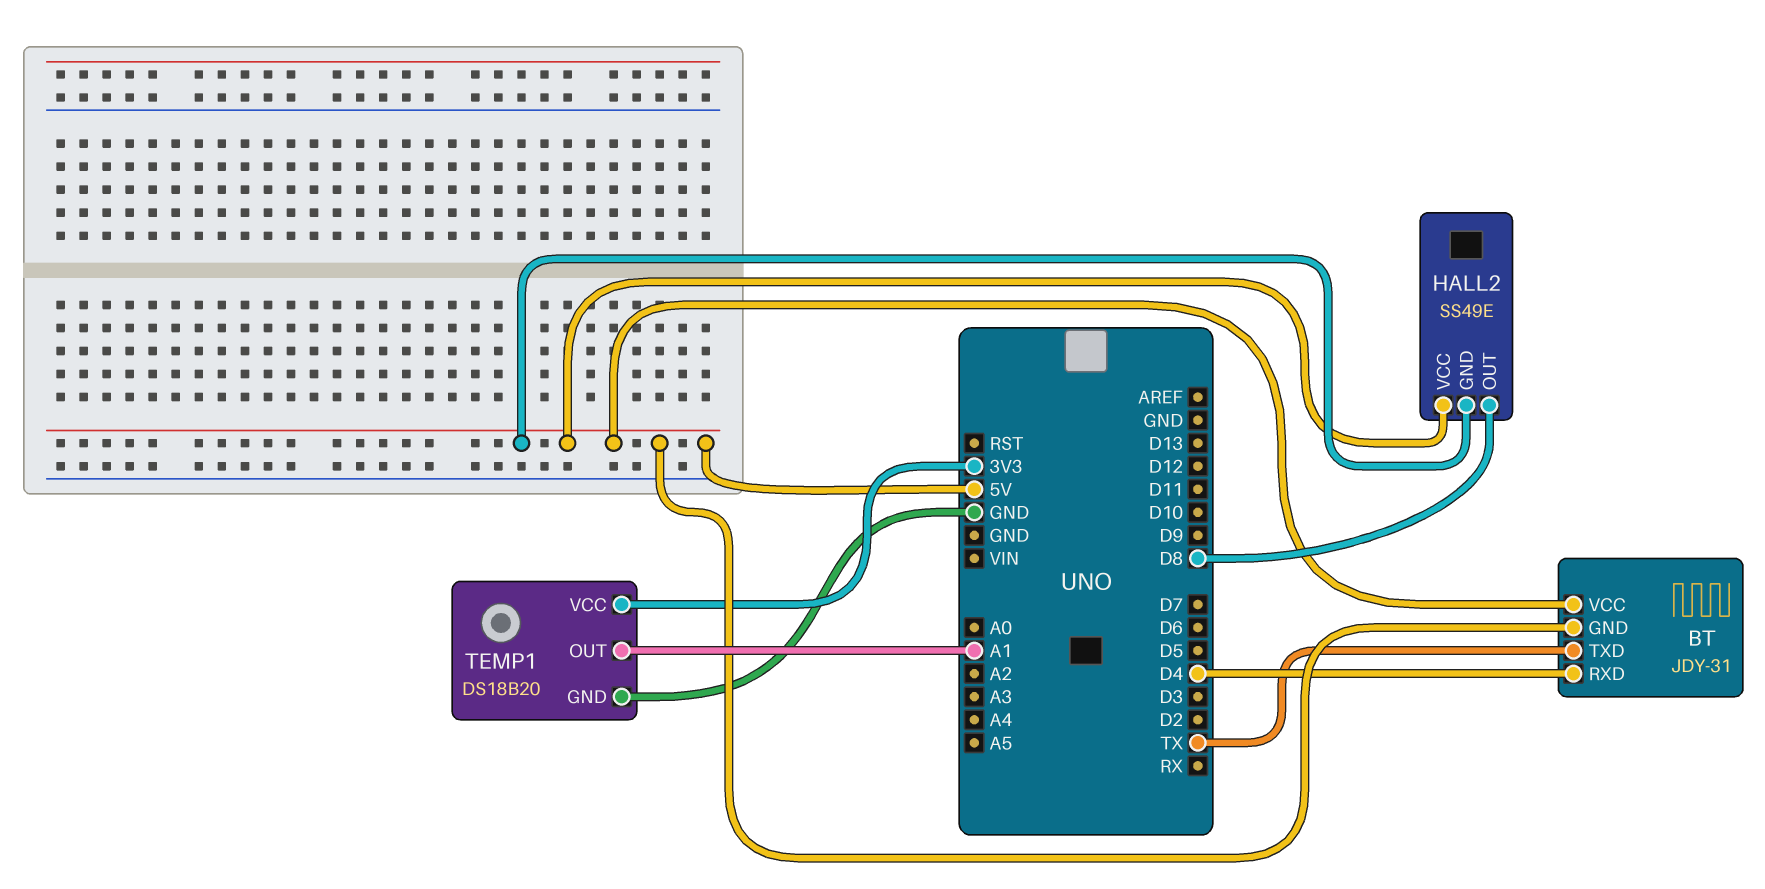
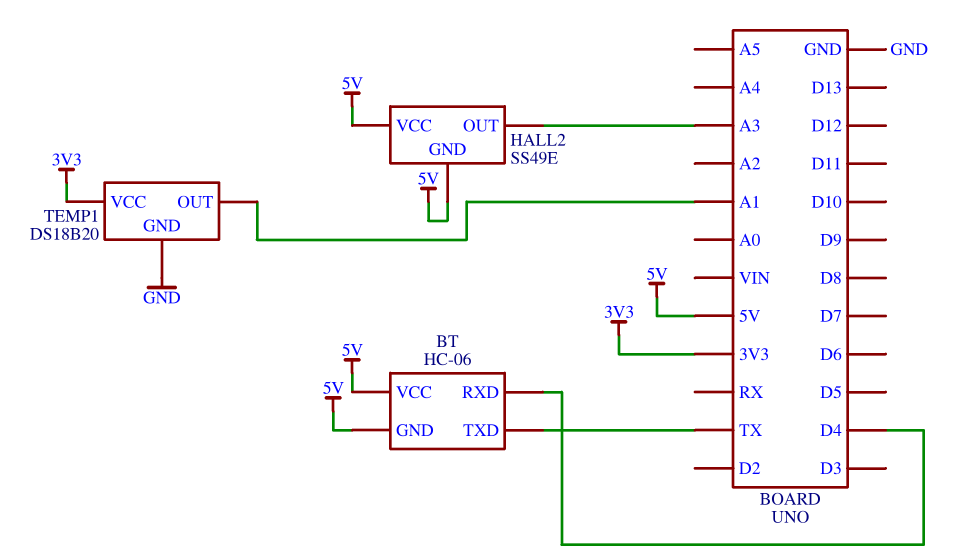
BT: JDY-31 -> HC-06
HALL2 pin OUT: D8 -> A3

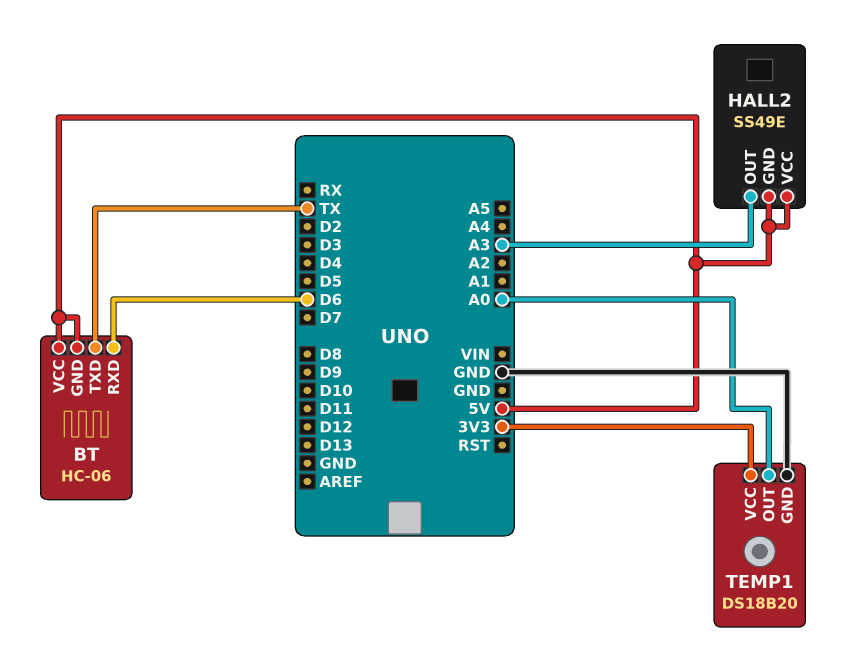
BT pin RXD: D4 -> D6
TEMP1 pin OUT: A1 -> A0

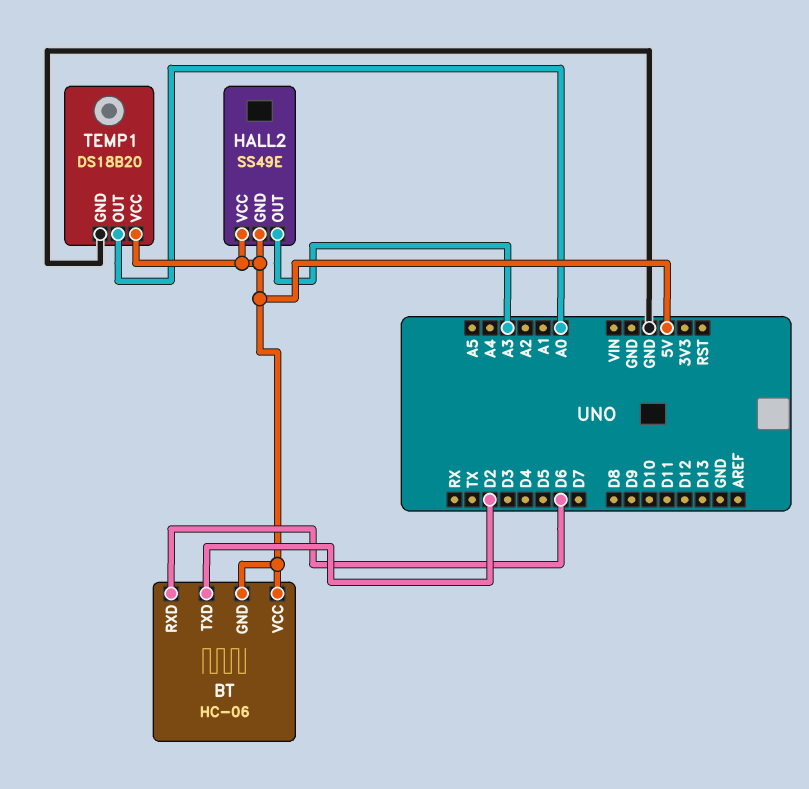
BT pin TXD: TX -> D2
TEMP1 pin VCC: 3V3 -> 5V

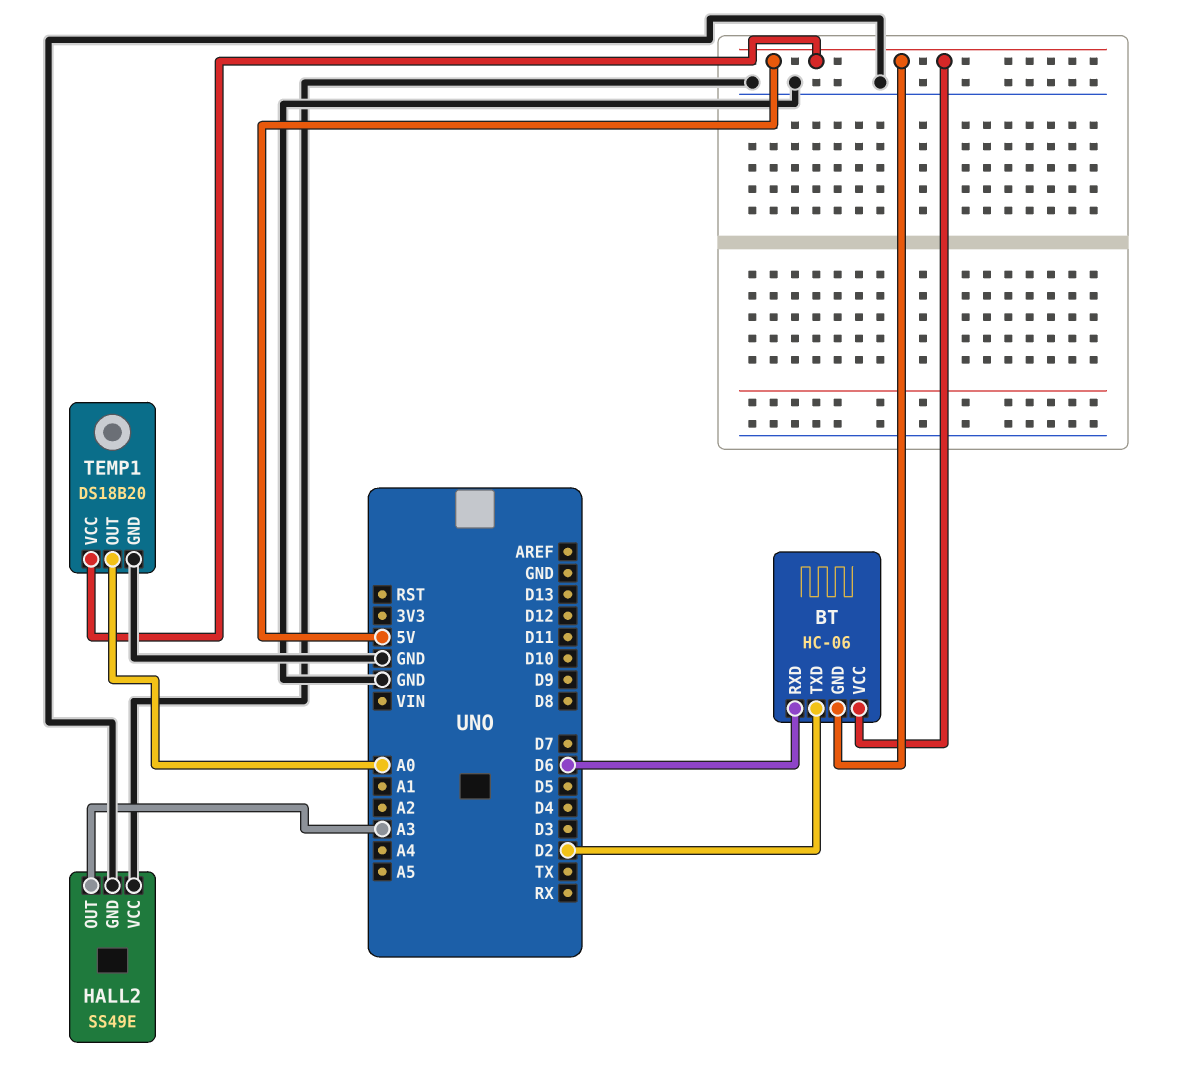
HALL2 pin GND: 5V -> GND
HALL2 pin VCC: 5V -> GND

